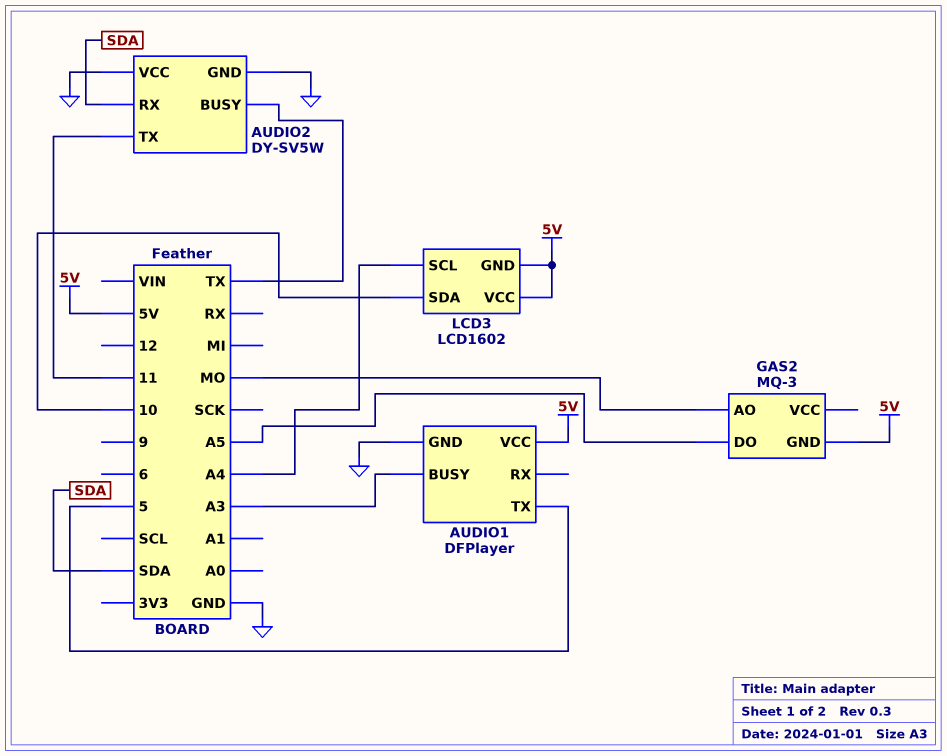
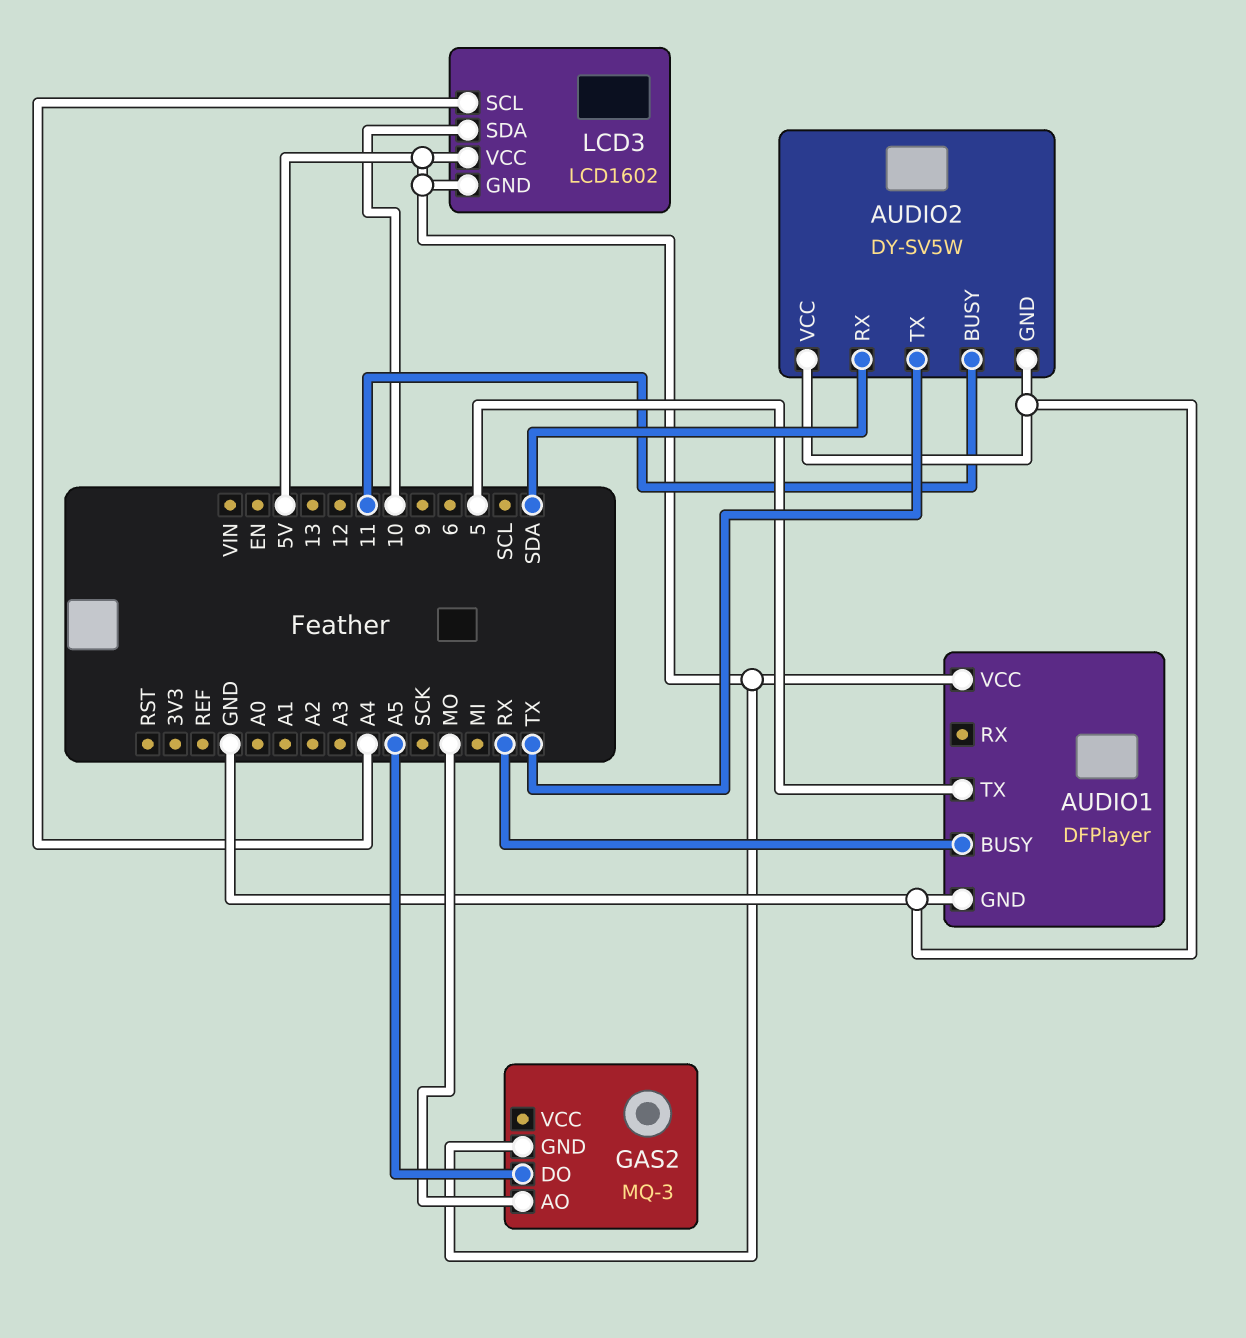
AUDIO1 pin BUSY: A3 -> RX
AUDIO2 pin BUSY: TX -> 11
AUDIO2 pin TX: 11 -> TX

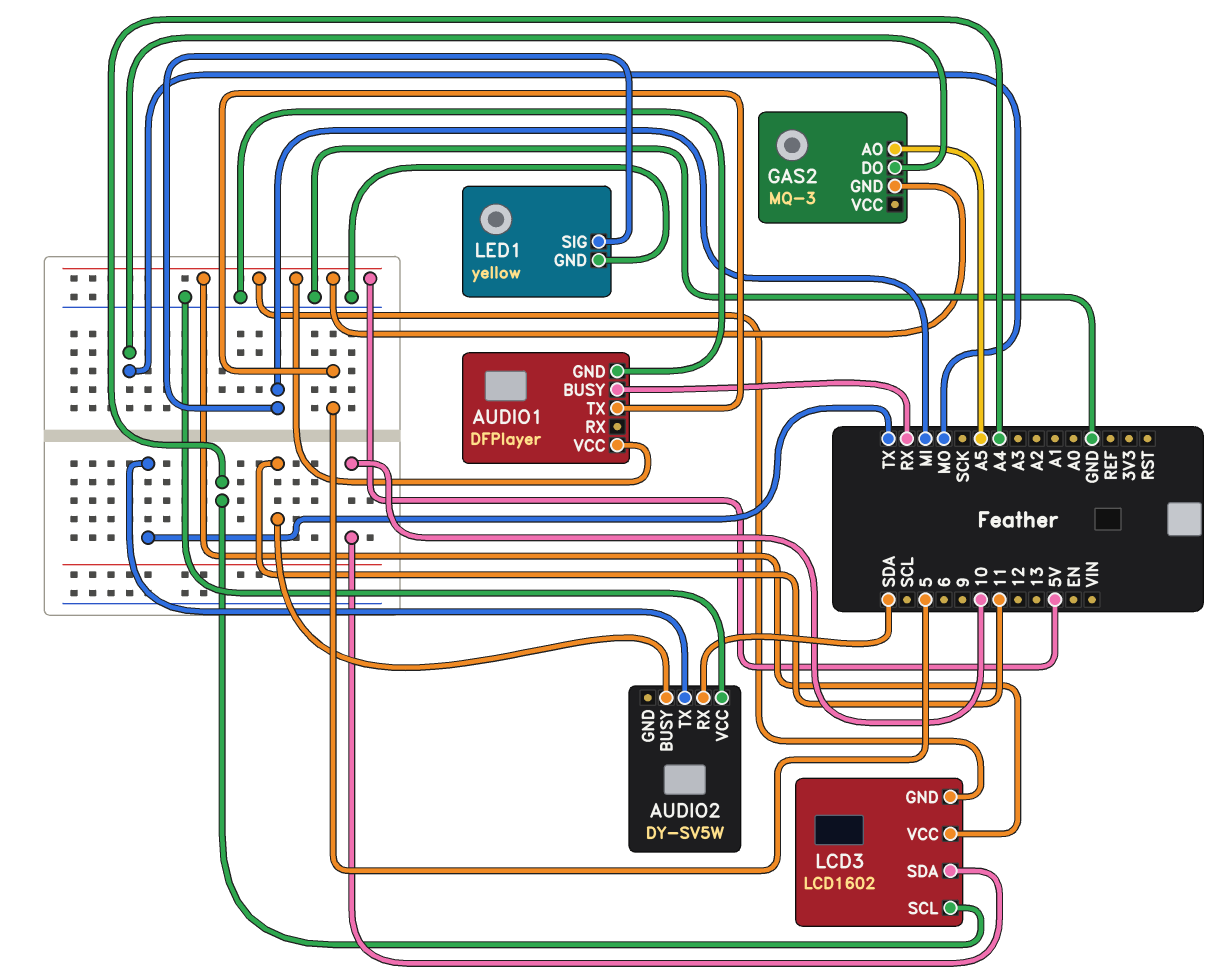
AUDIO2 pin GND: GND -> none
GAS2 pin AO: MO -> A5
GAS2 pin DO: A5 -> MO
LED1: none -> yellow
LED1 pin GND: none -> GND
LED1 pin SIG: none -> MI

